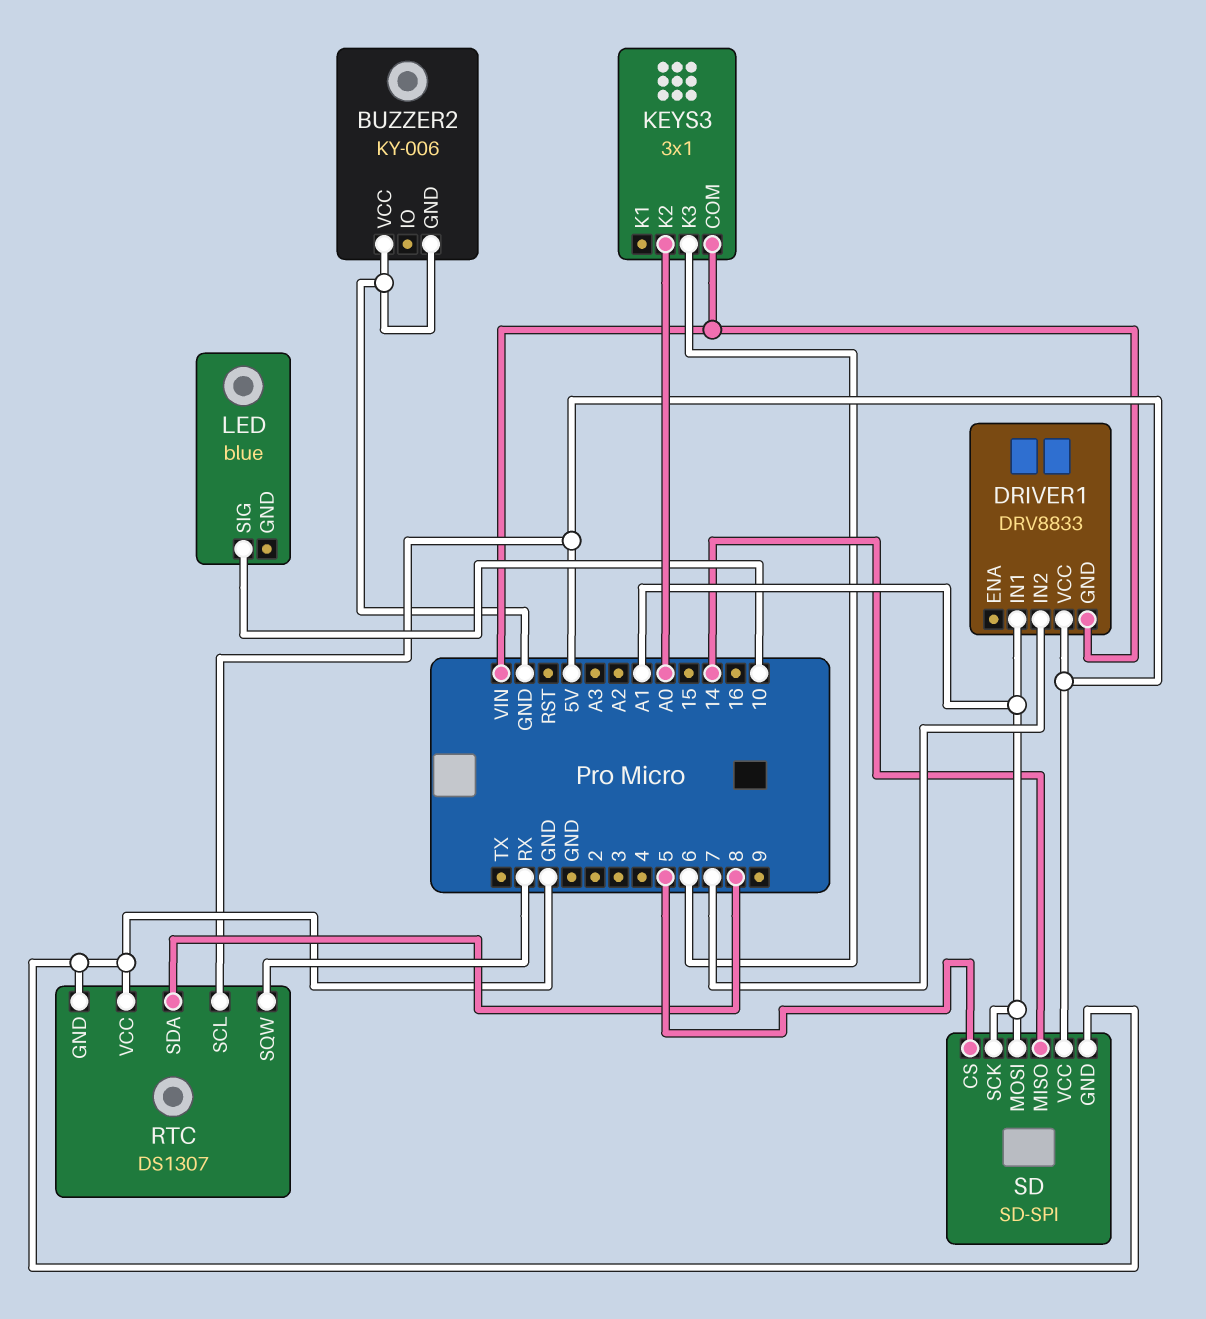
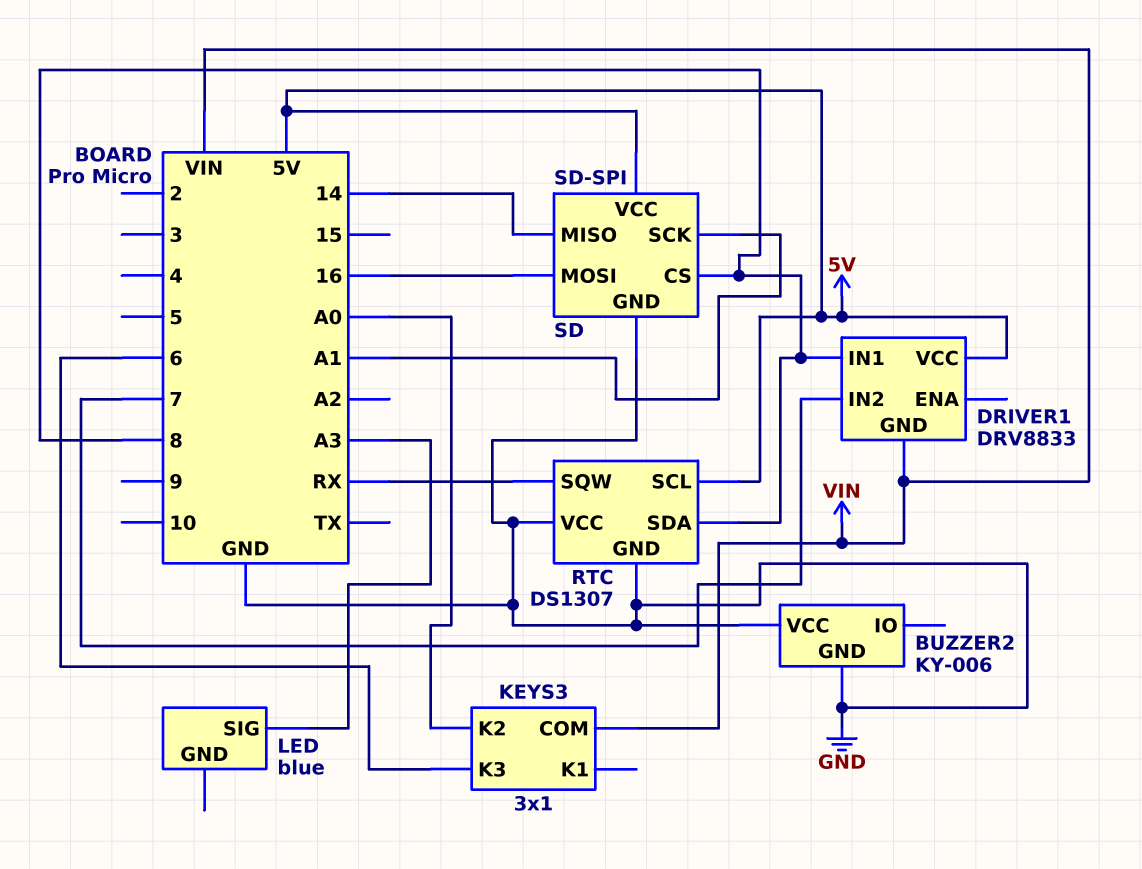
DRIVER1 pin IN1: A1 -> 8
LED pin SIG: 10 -> A3
SD pin CS: 5 -> 8
SD pin MOSI: A1 -> 16

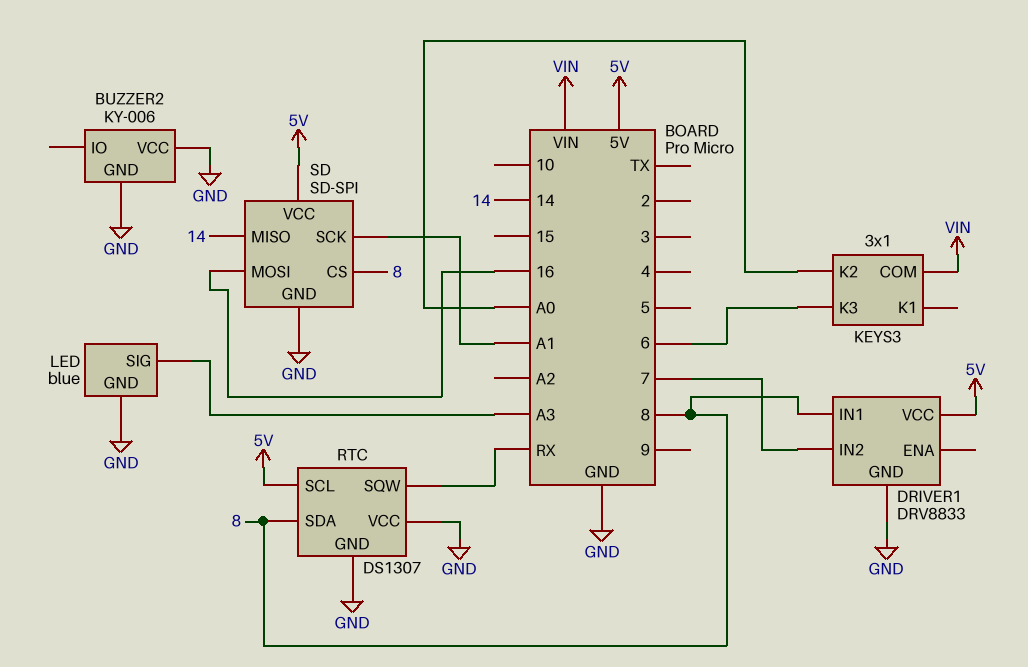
DRIVER1 pin GND: VIN -> GND
LED pin GND: none -> GND

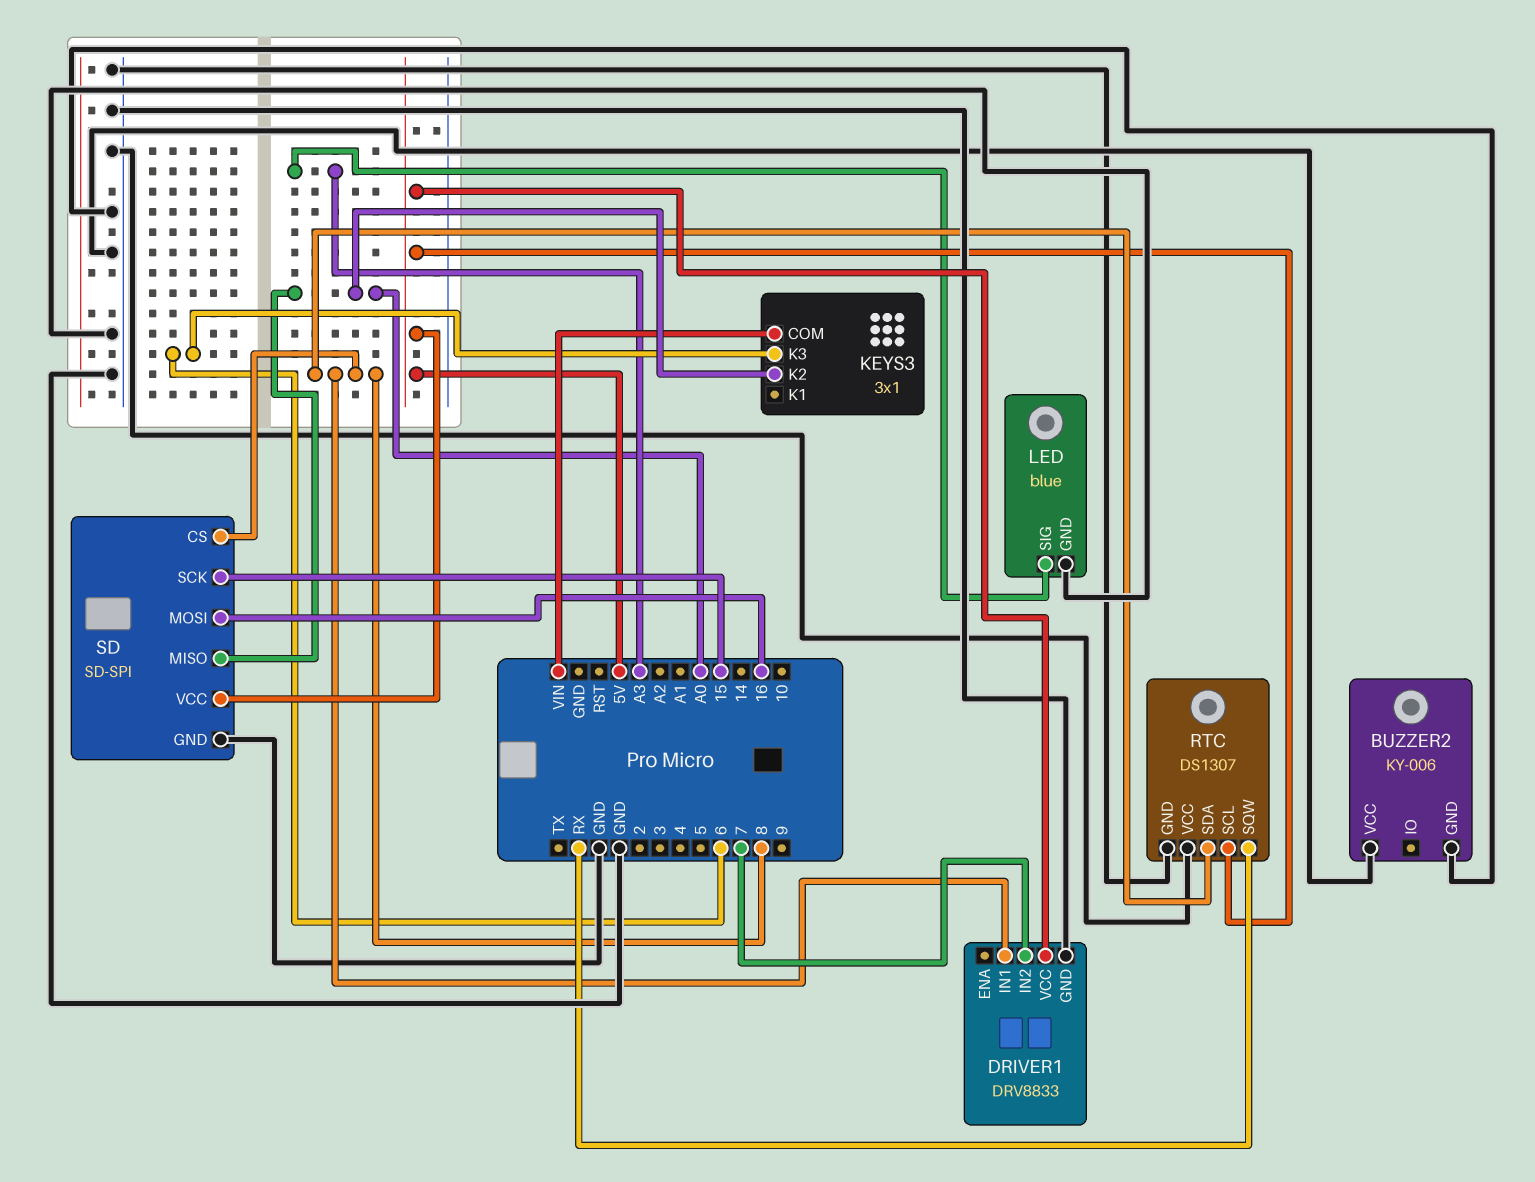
SD pin MISO: 14 -> A0
SD pin SCK: A1 -> 15

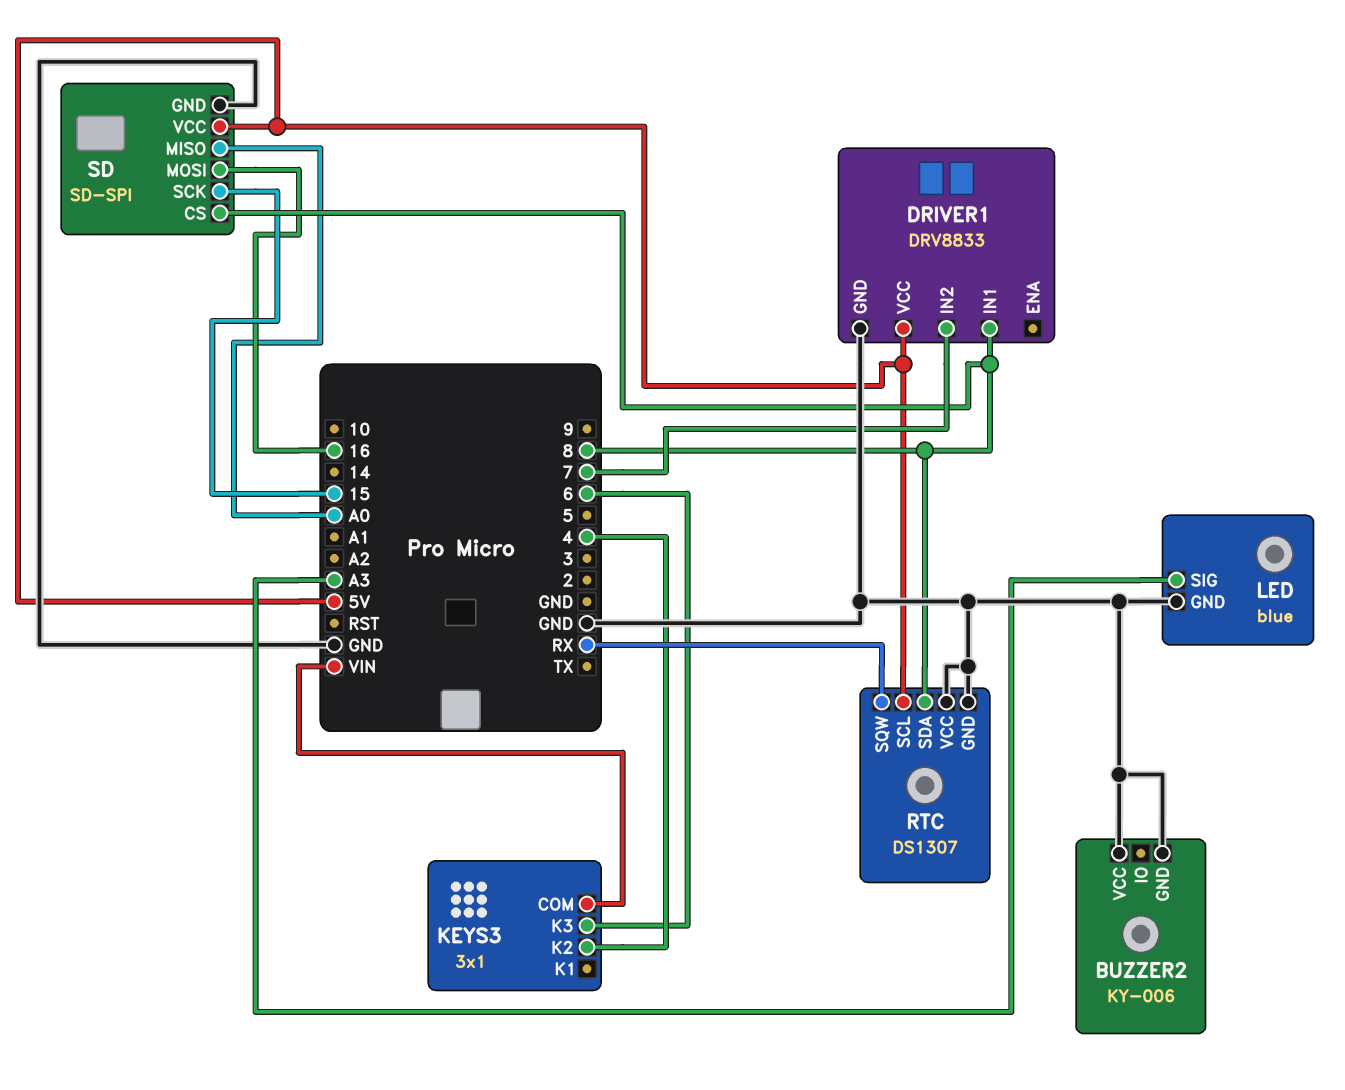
KEYS3 pin K2: A0 -> 4

